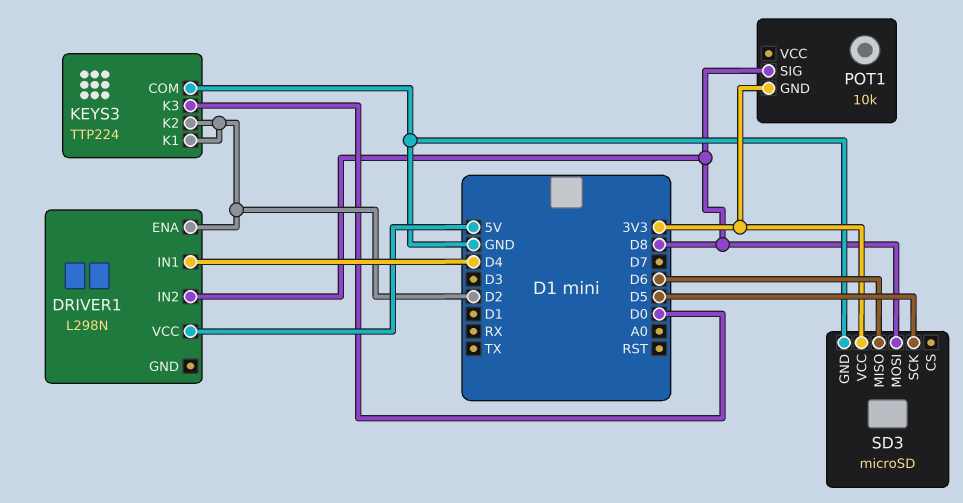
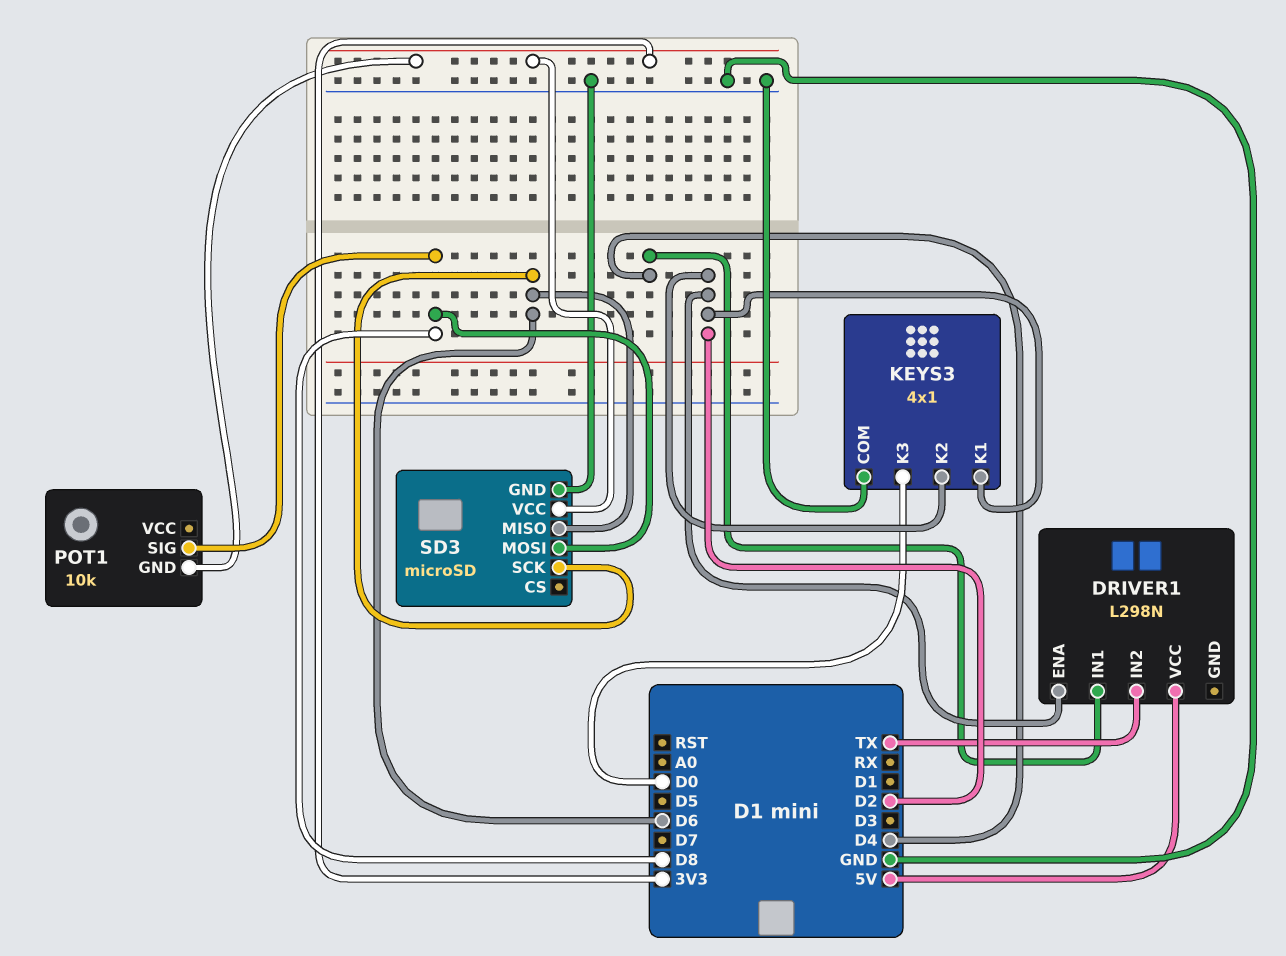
DRIVER1 pin IN2: D8 -> TX
KEYS3: TTP224 -> 4x1
SD3 pin SCK: D5 -> D6

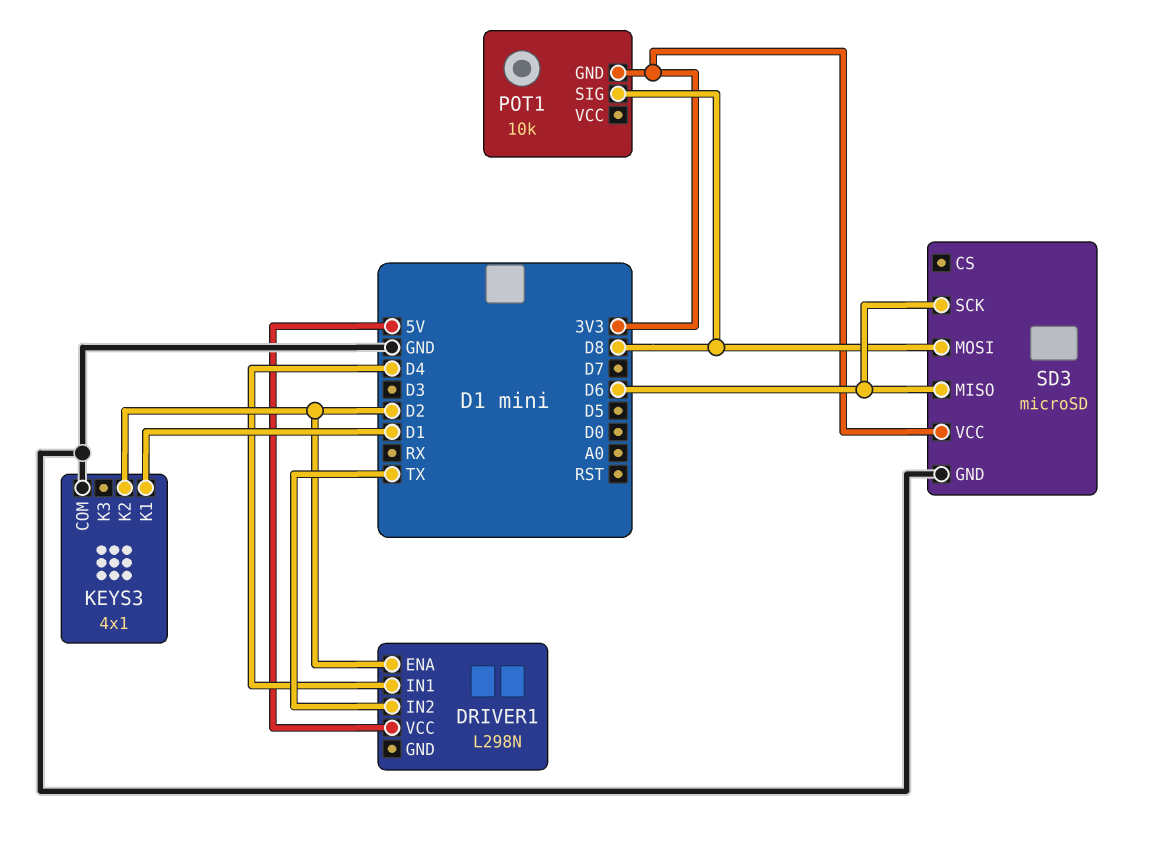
KEYS3 pin K1: D2 -> D1
KEYS3 pin K3: D0 -> none

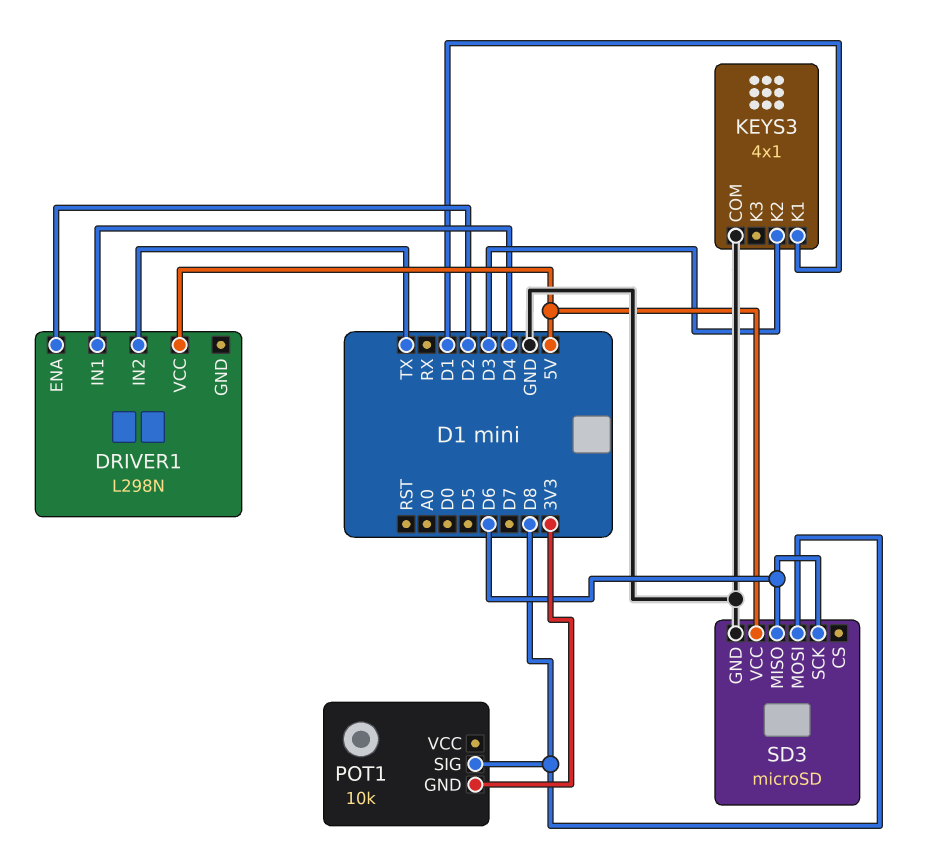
KEYS3 pin K2: D2 -> D3
SD3 pin VCC: 3V3 -> 5V

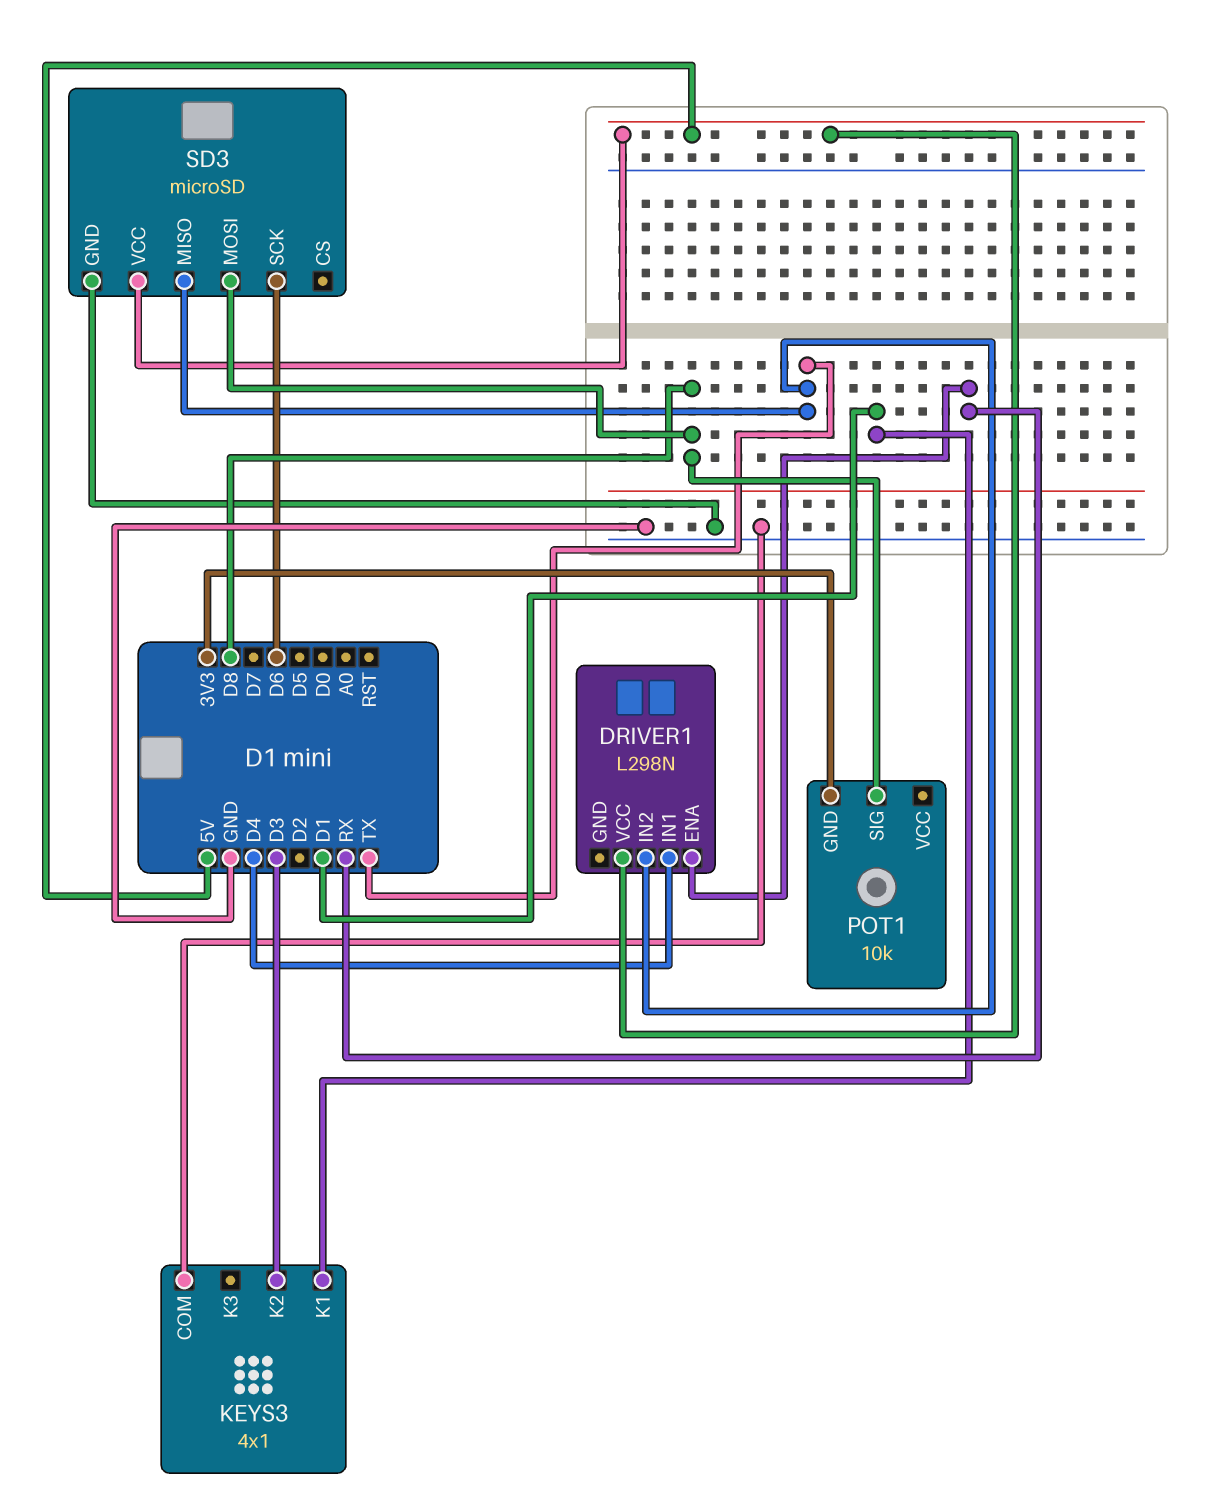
DRIVER1 pin ENA: D2 -> RX
SD3 pin MISO: D6 -> TX

